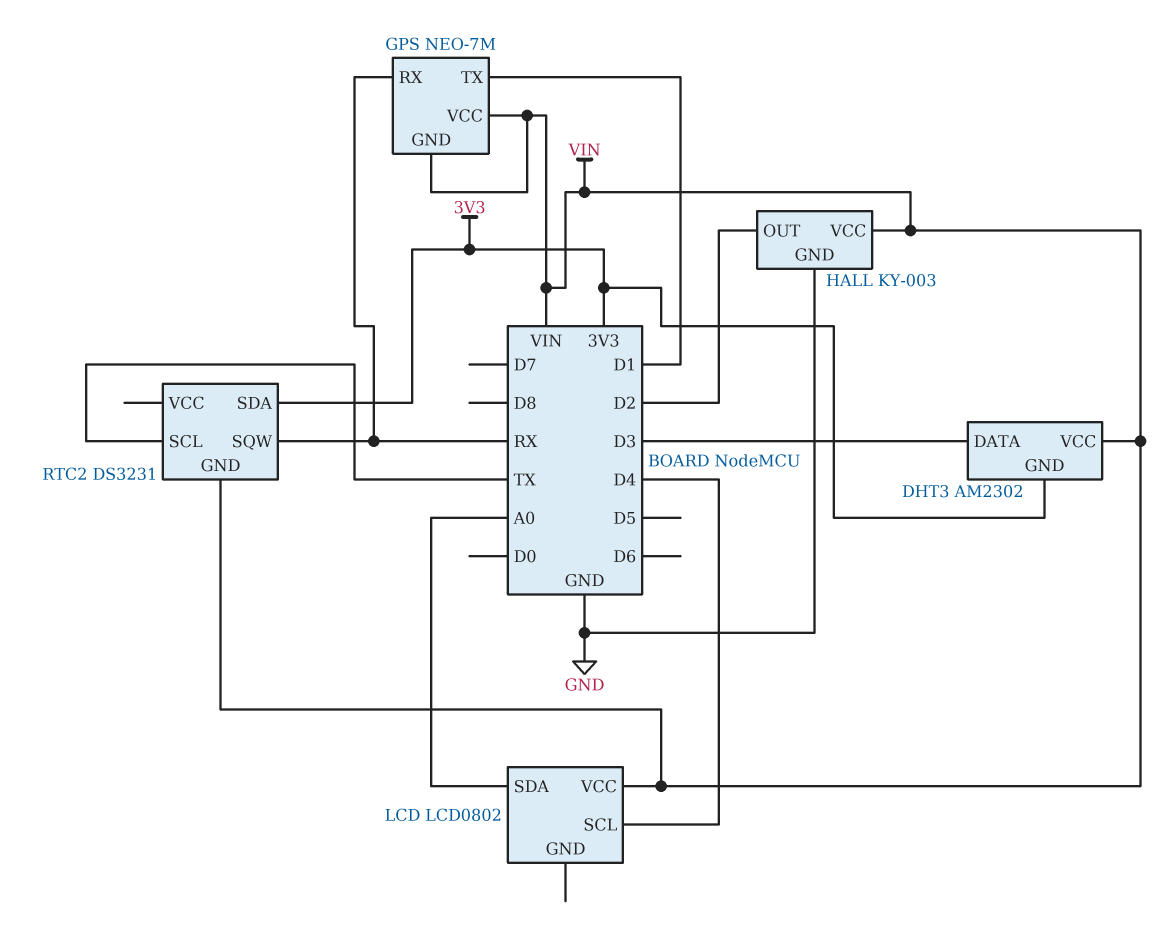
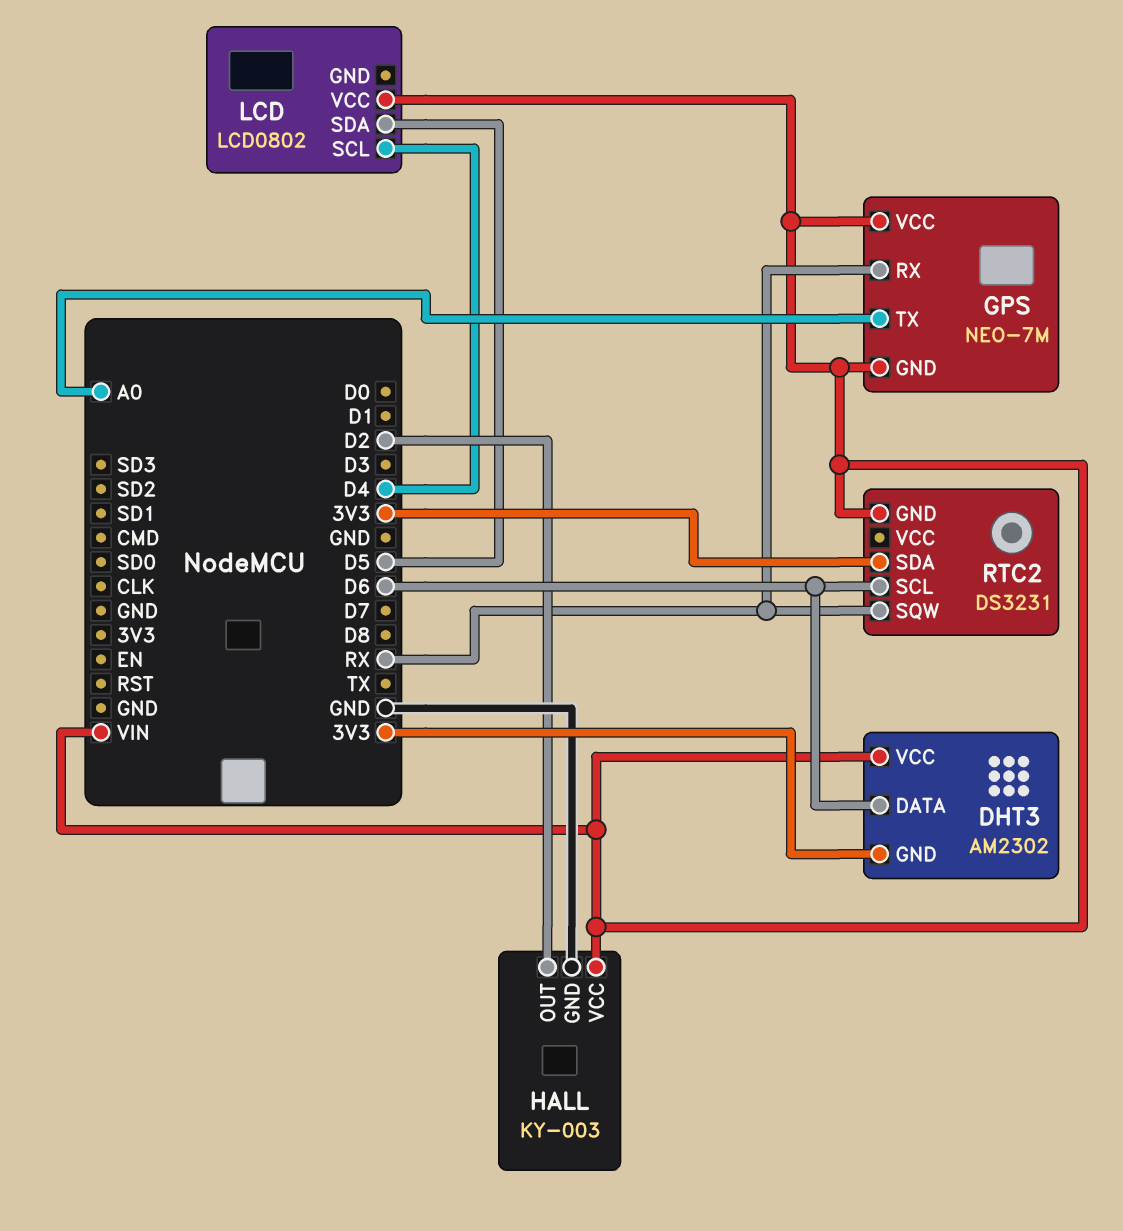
DHT3 pin DATA: D3 -> D6
GPS pin TX: D1 -> A0
LCD pin SDA: A0 -> D5
RTC2 pin SCL: TX -> D6

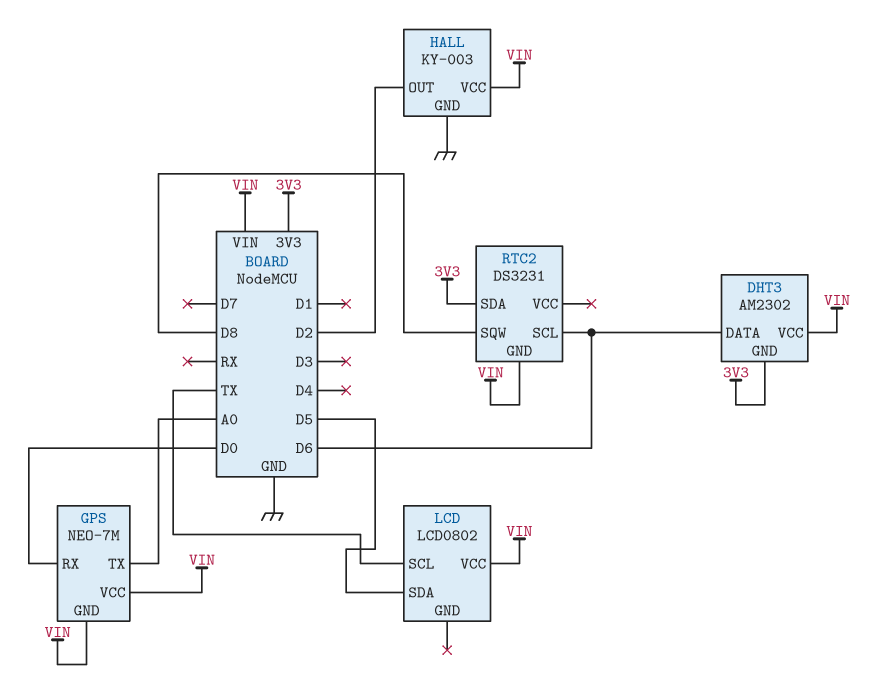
GPS pin RX: RX -> D0
LCD pin SCL: D4 -> TX
RTC2 pin SQW: RX -> D8

